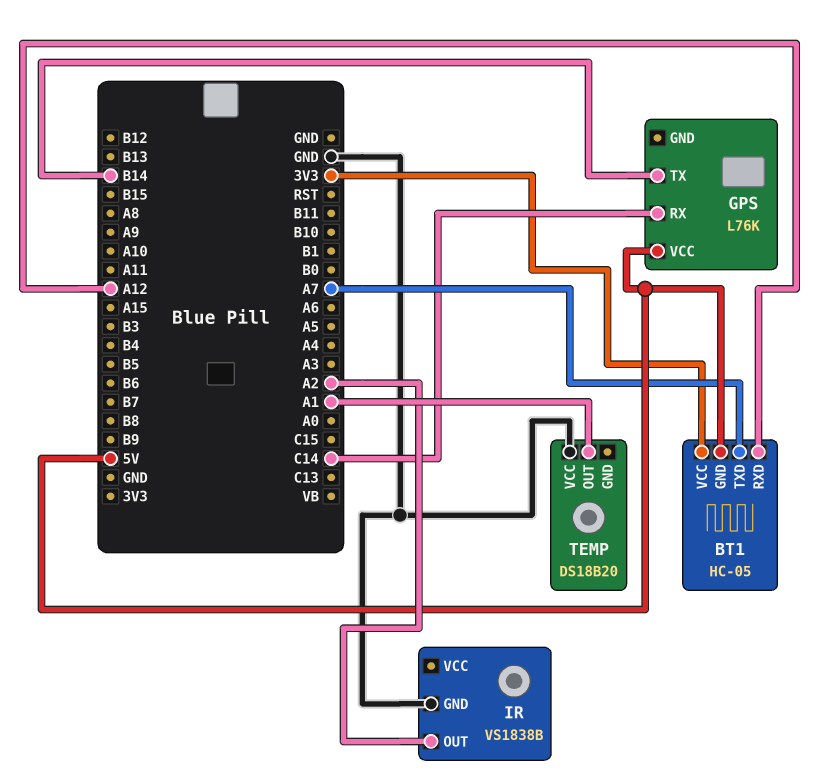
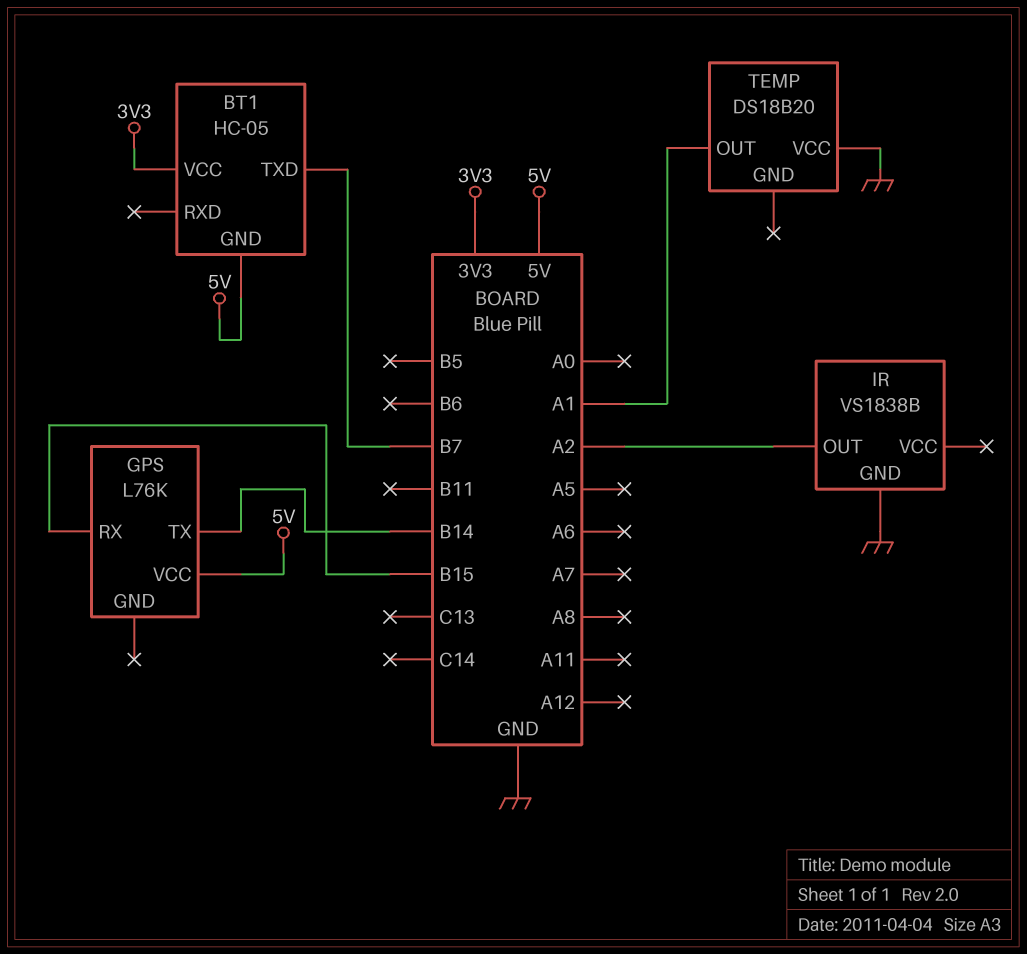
BT1 pin RXD: A12 -> none
BT1 pin TXD: A7 -> B7
GPS pin RX: C14 -> B15

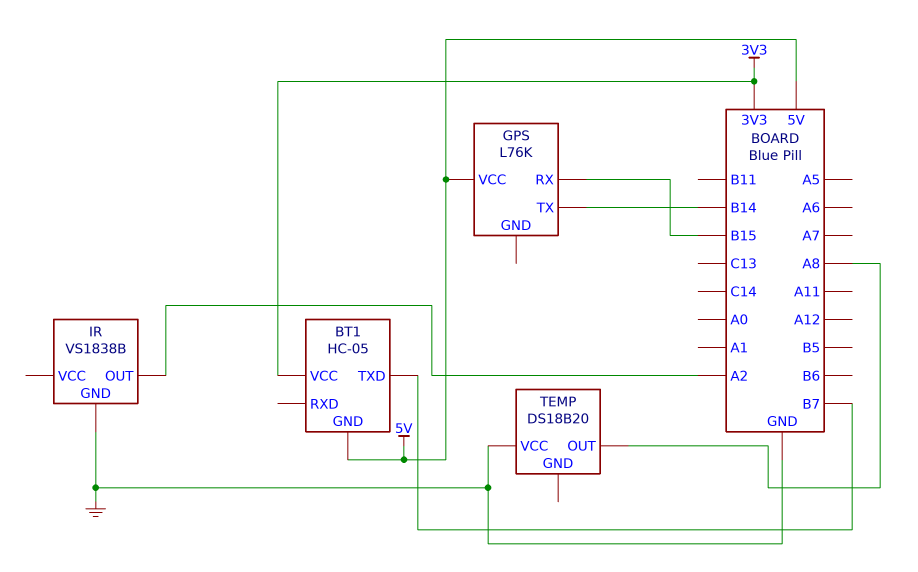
TEMP pin OUT: A1 -> A8

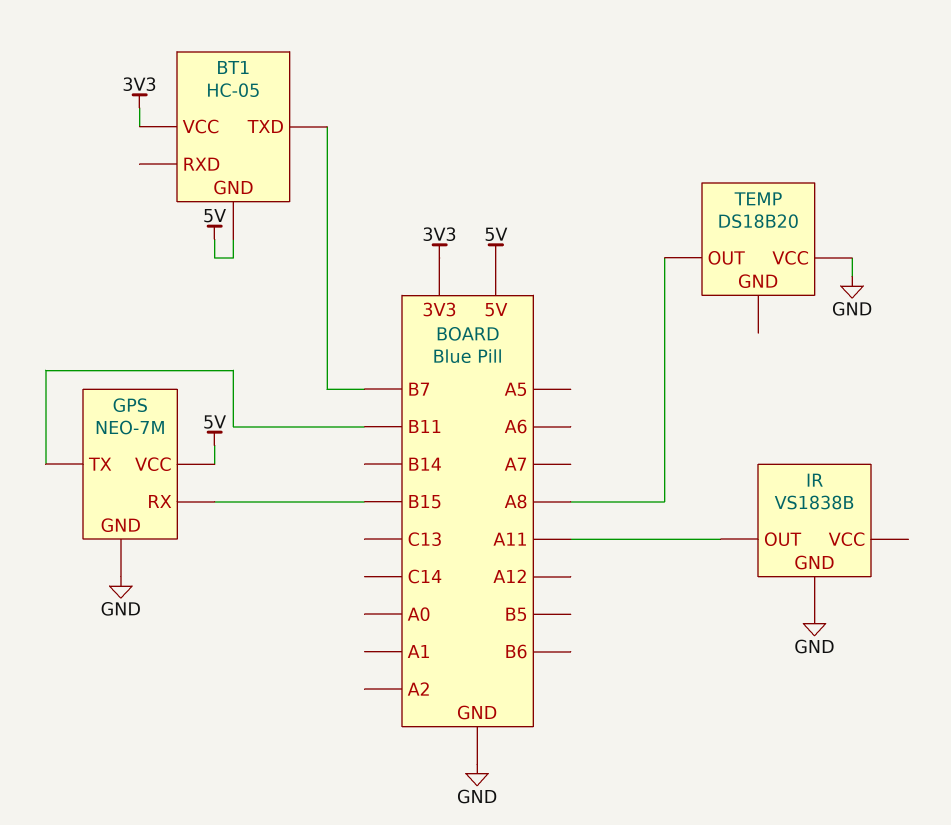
GPS: L76K -> NEO-7M
GPS pin GND: none -> GND
GPS pin TX: B14 -> B11
IR pin OUT: A2 -> A11

